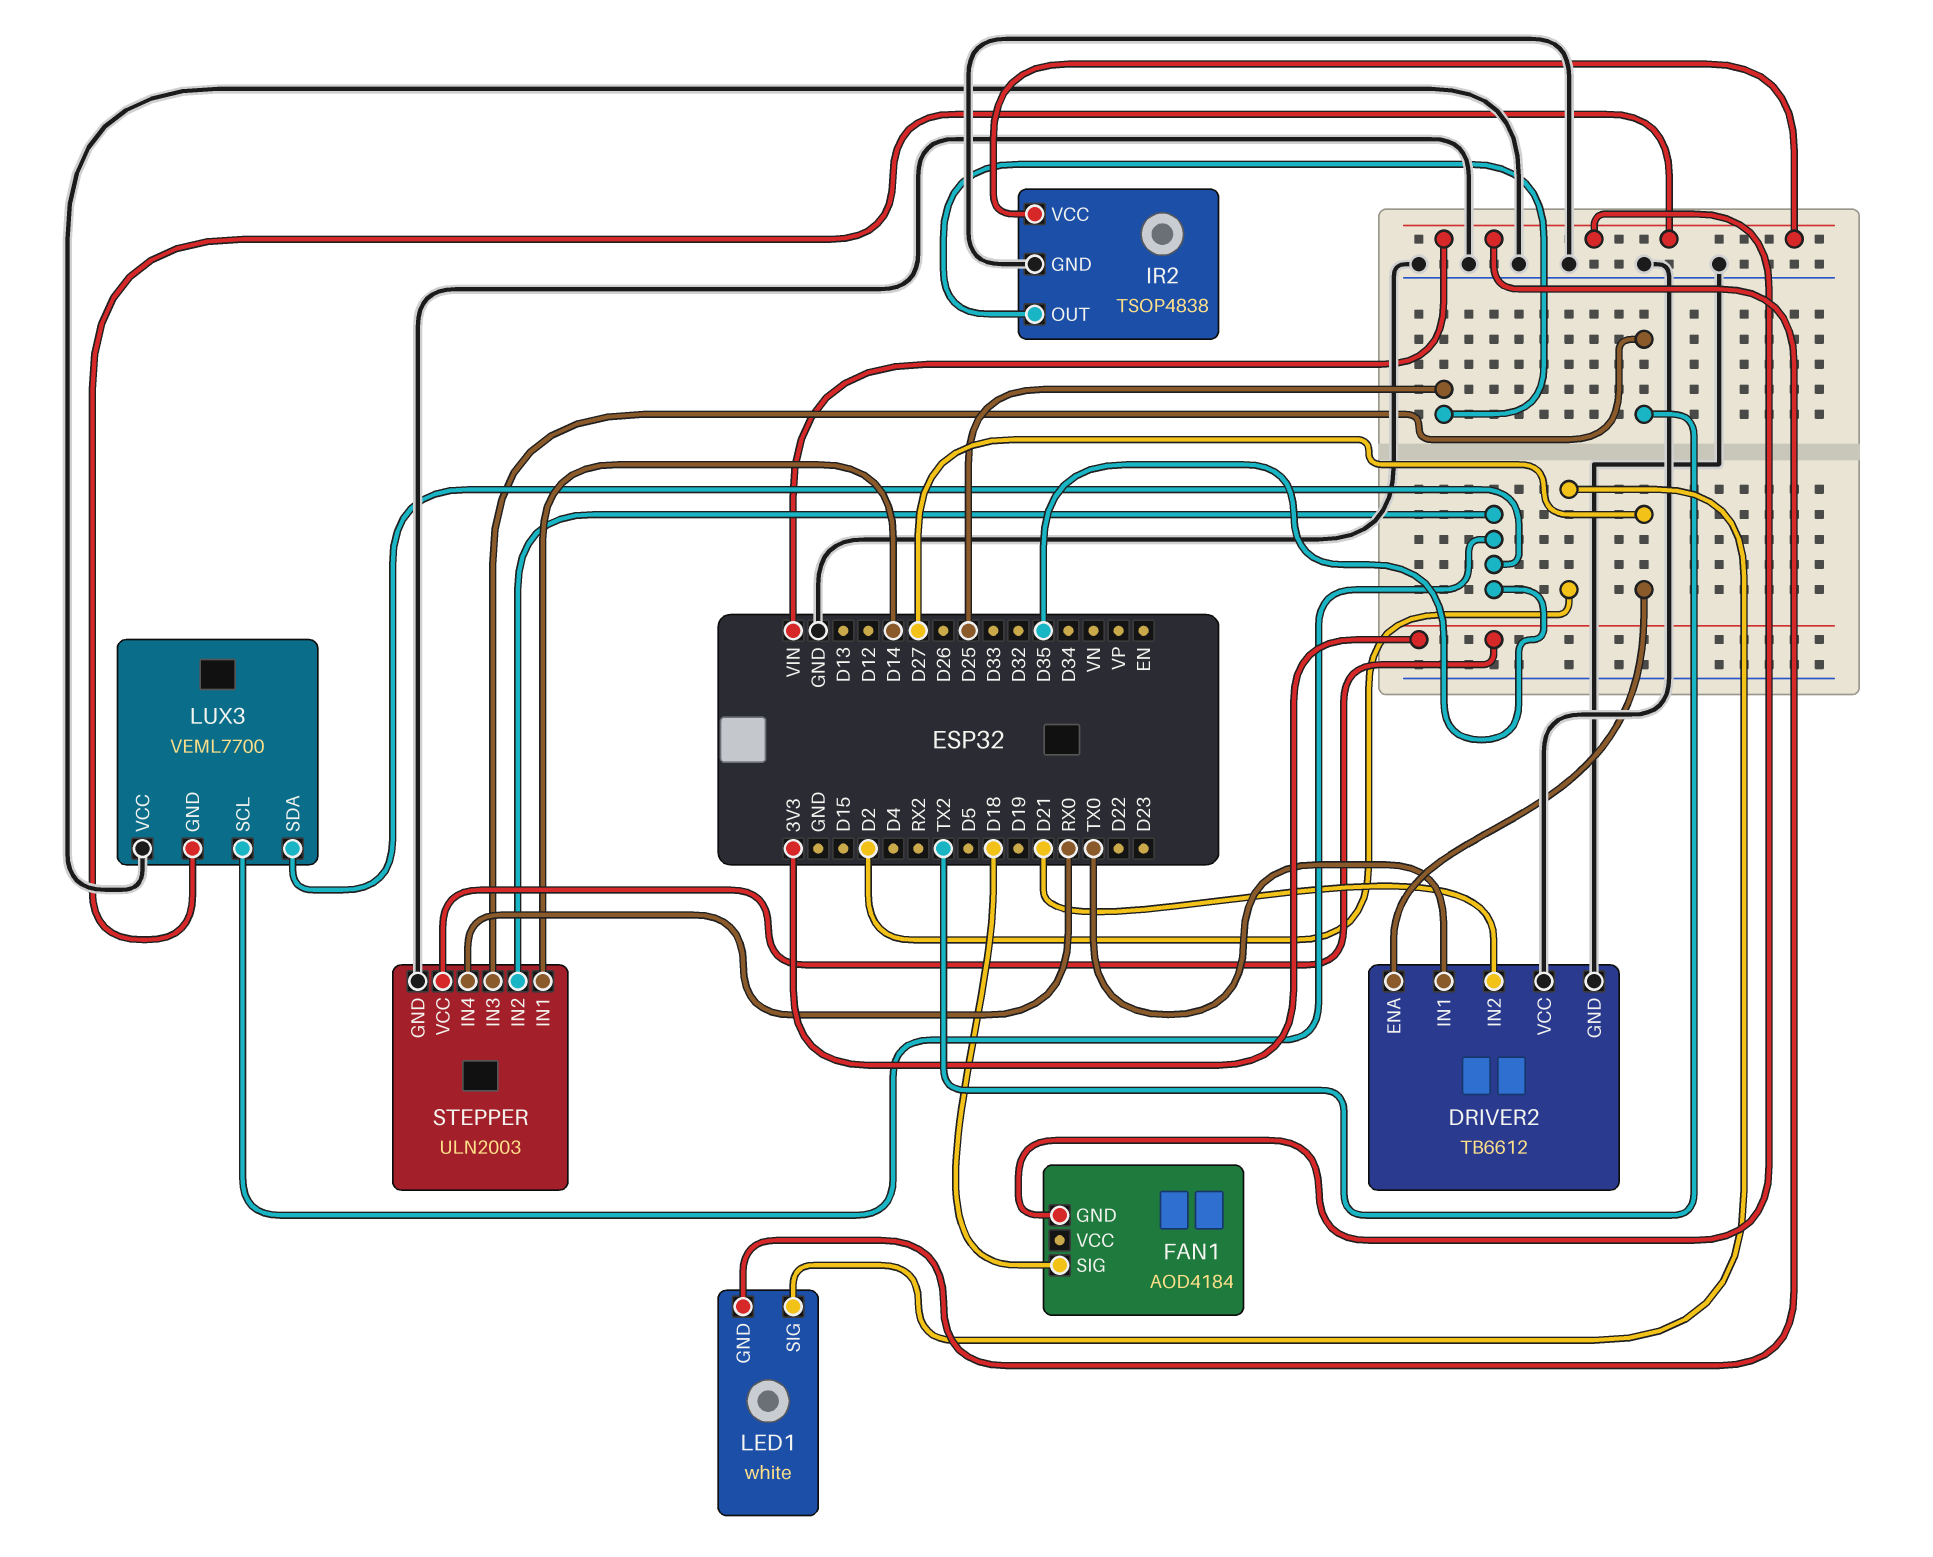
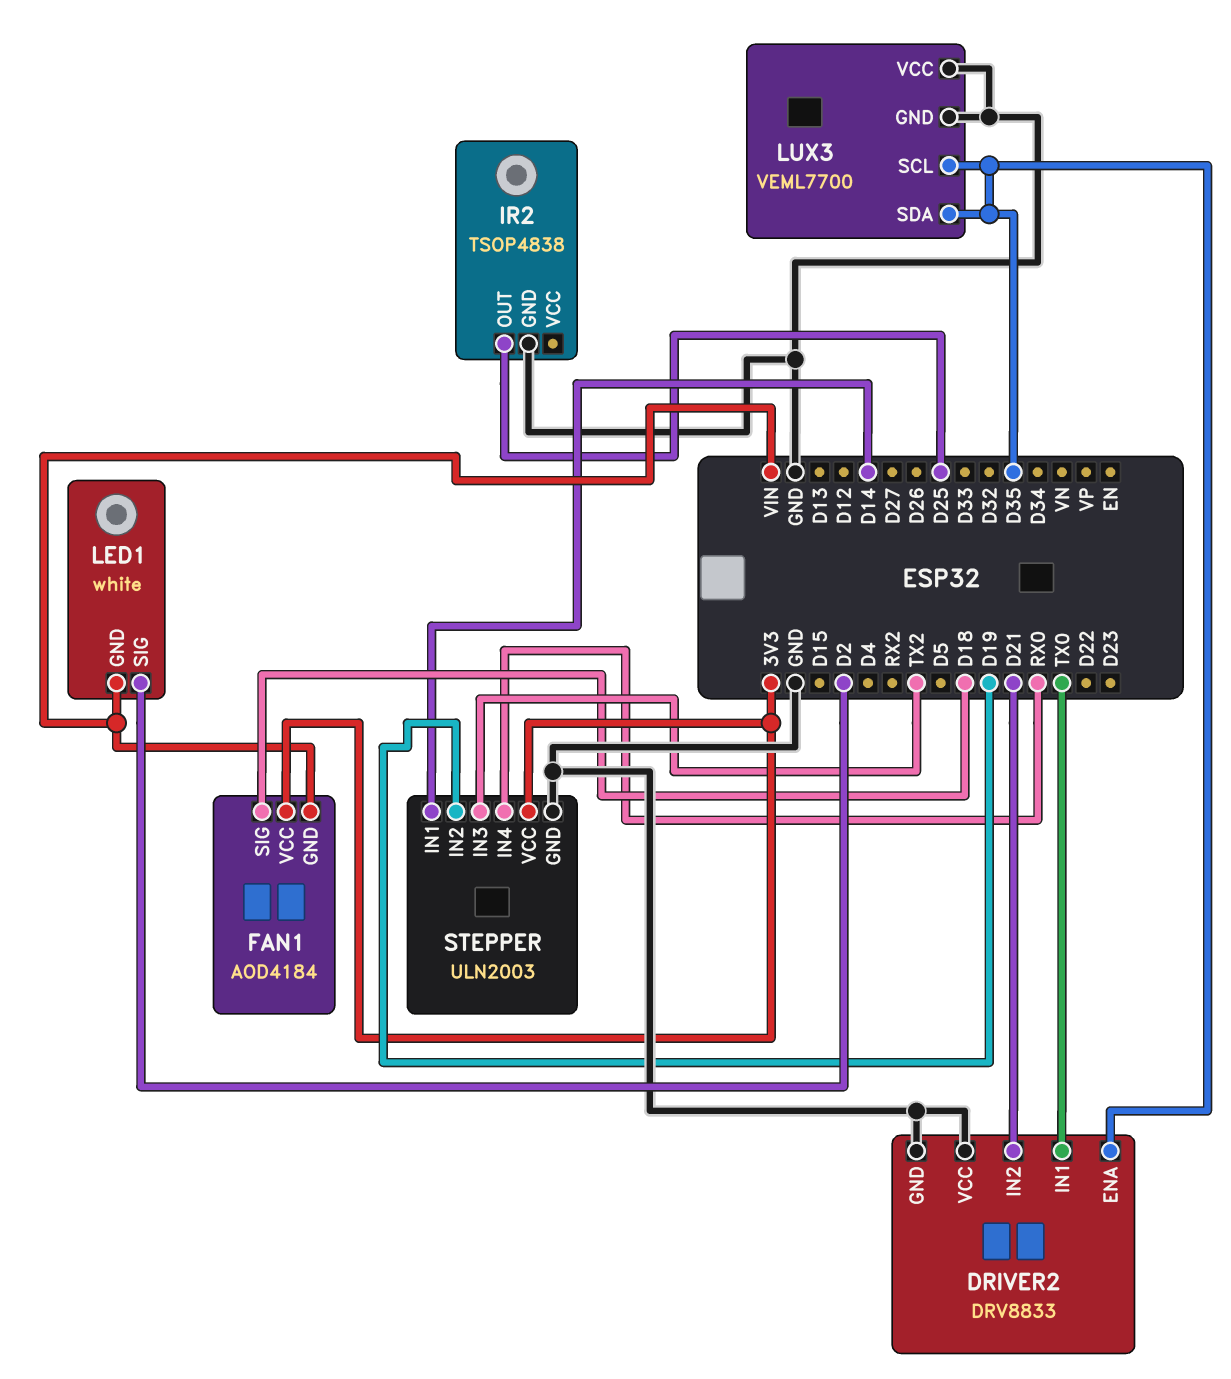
DRIVER2: TB6612 -> DRV8833
DRIVER2 pin ENA: D27 -> D35
FAN1 pin VCC: none -> 3V3
IR2 pin VCC: VIN -> none
LUX3 pin GND: VIN -> GND
STEPPER pin IN2: D35 -> D19

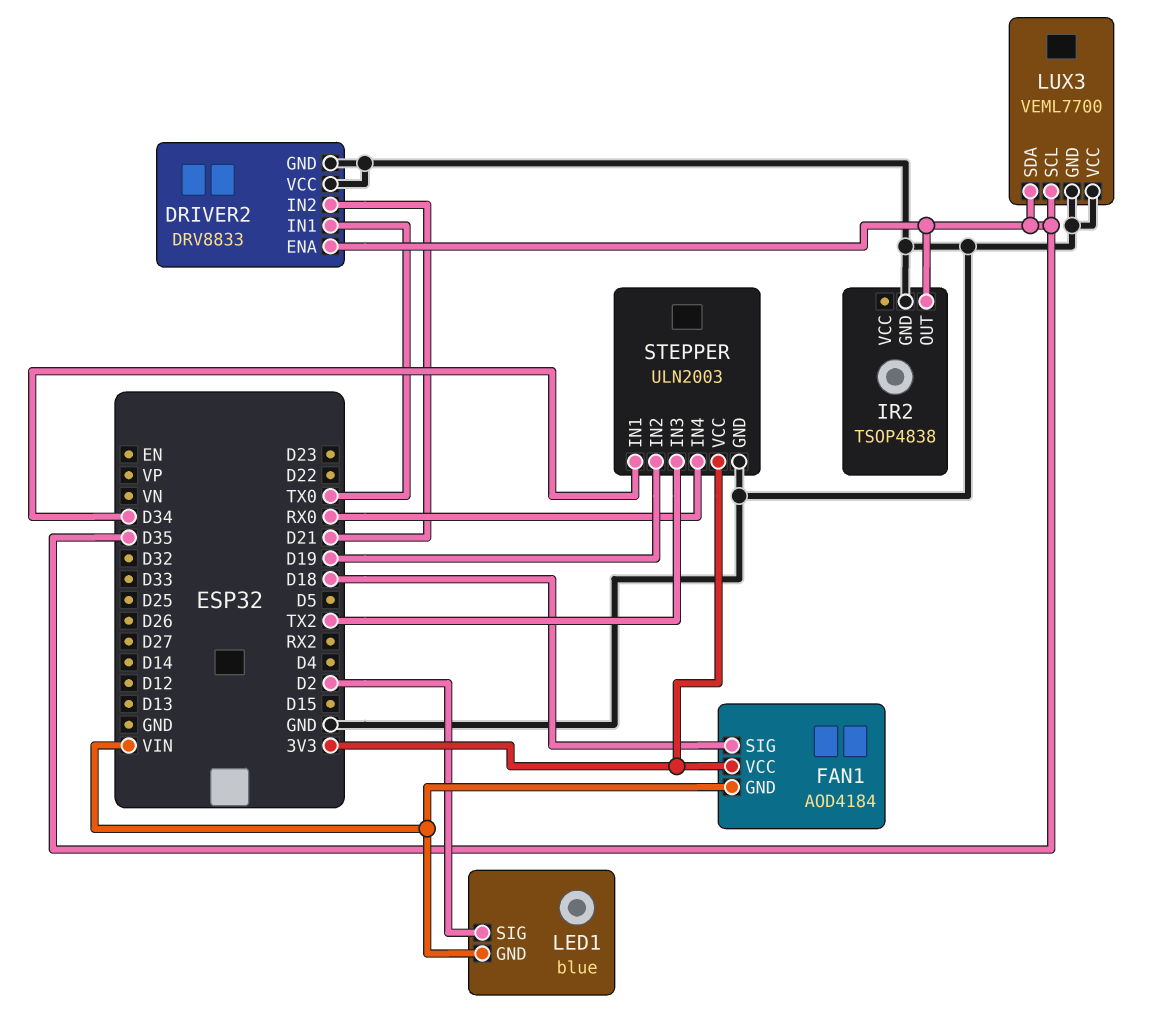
IR2 pin OUT: D25 -> D35
LED1: white -> blue
STEPPER pin IN1: D14 -> D34

